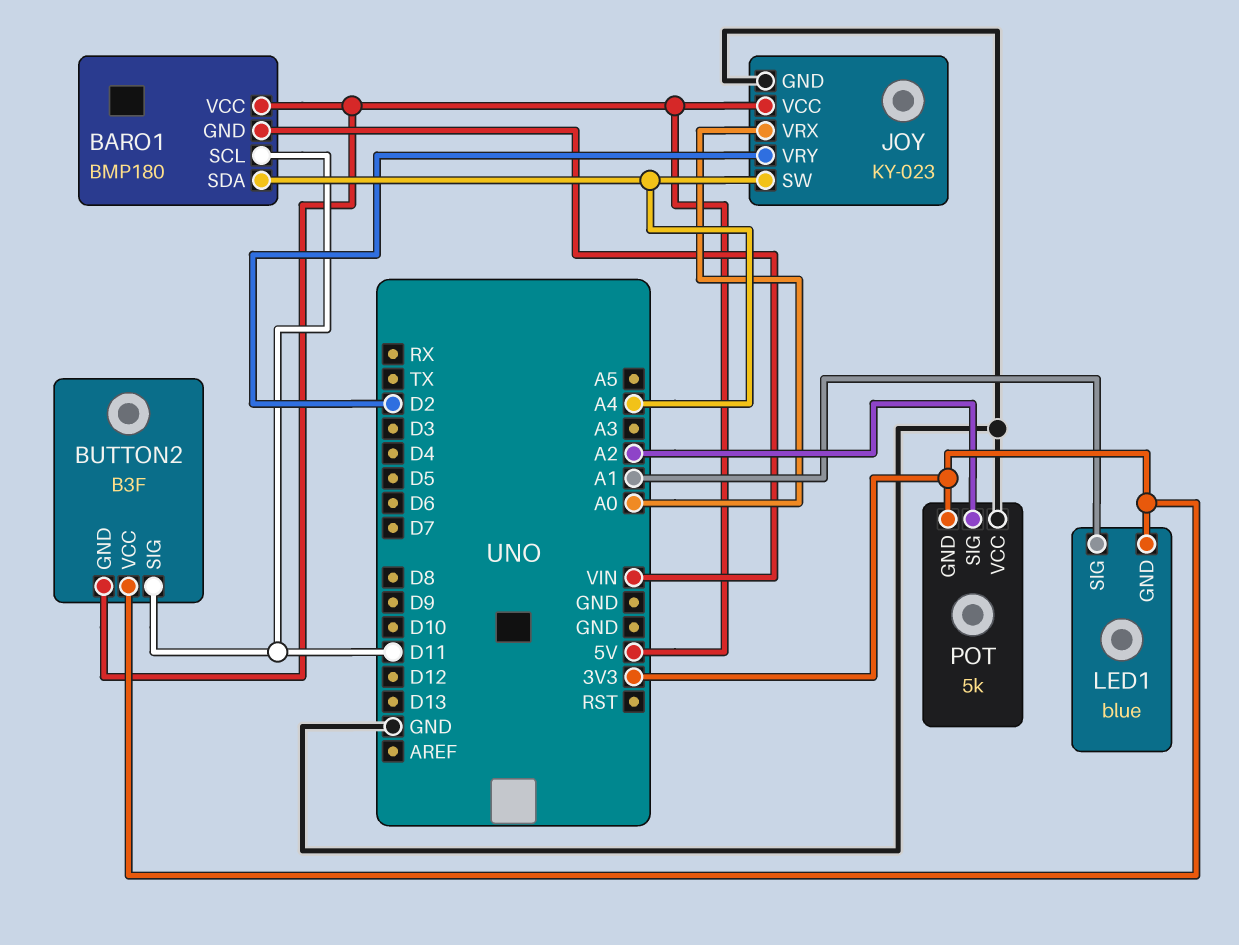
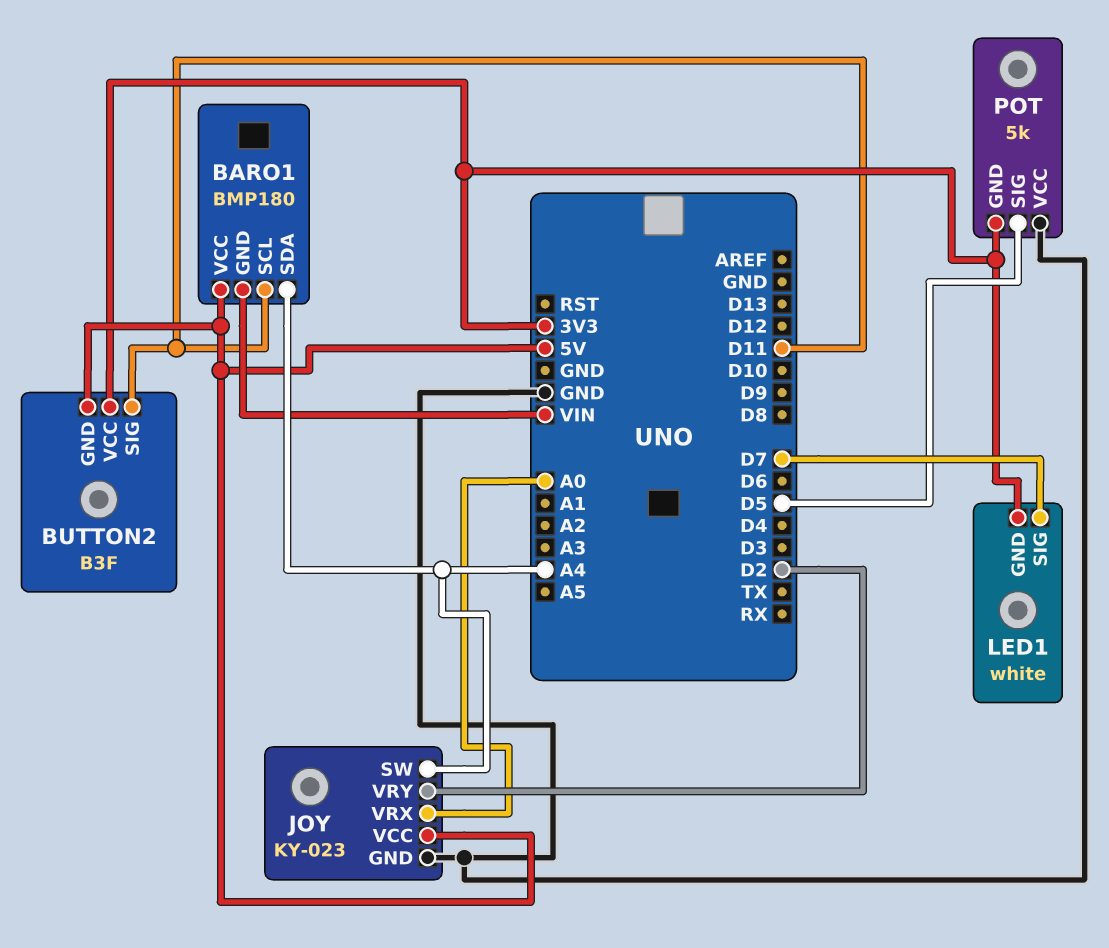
LED1: blue -> white
LED1 pin SIG: A1 -> D7
POT pin SIG: A2 -> D5

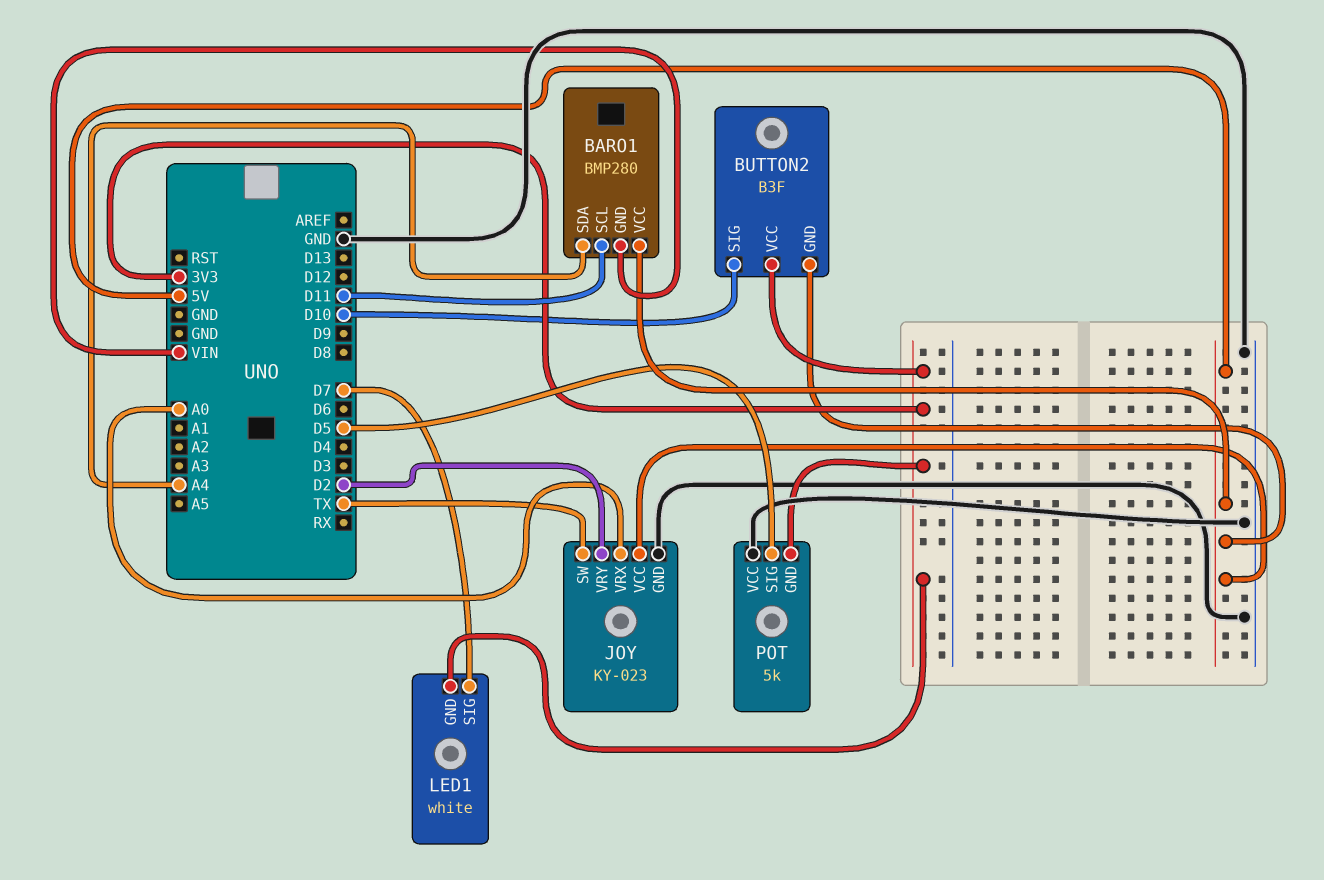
BARO1: BMP180 -> BMP280
BUTTON2 pin SIG: D11 -> D10
JOY pin SW: A4 -> TX

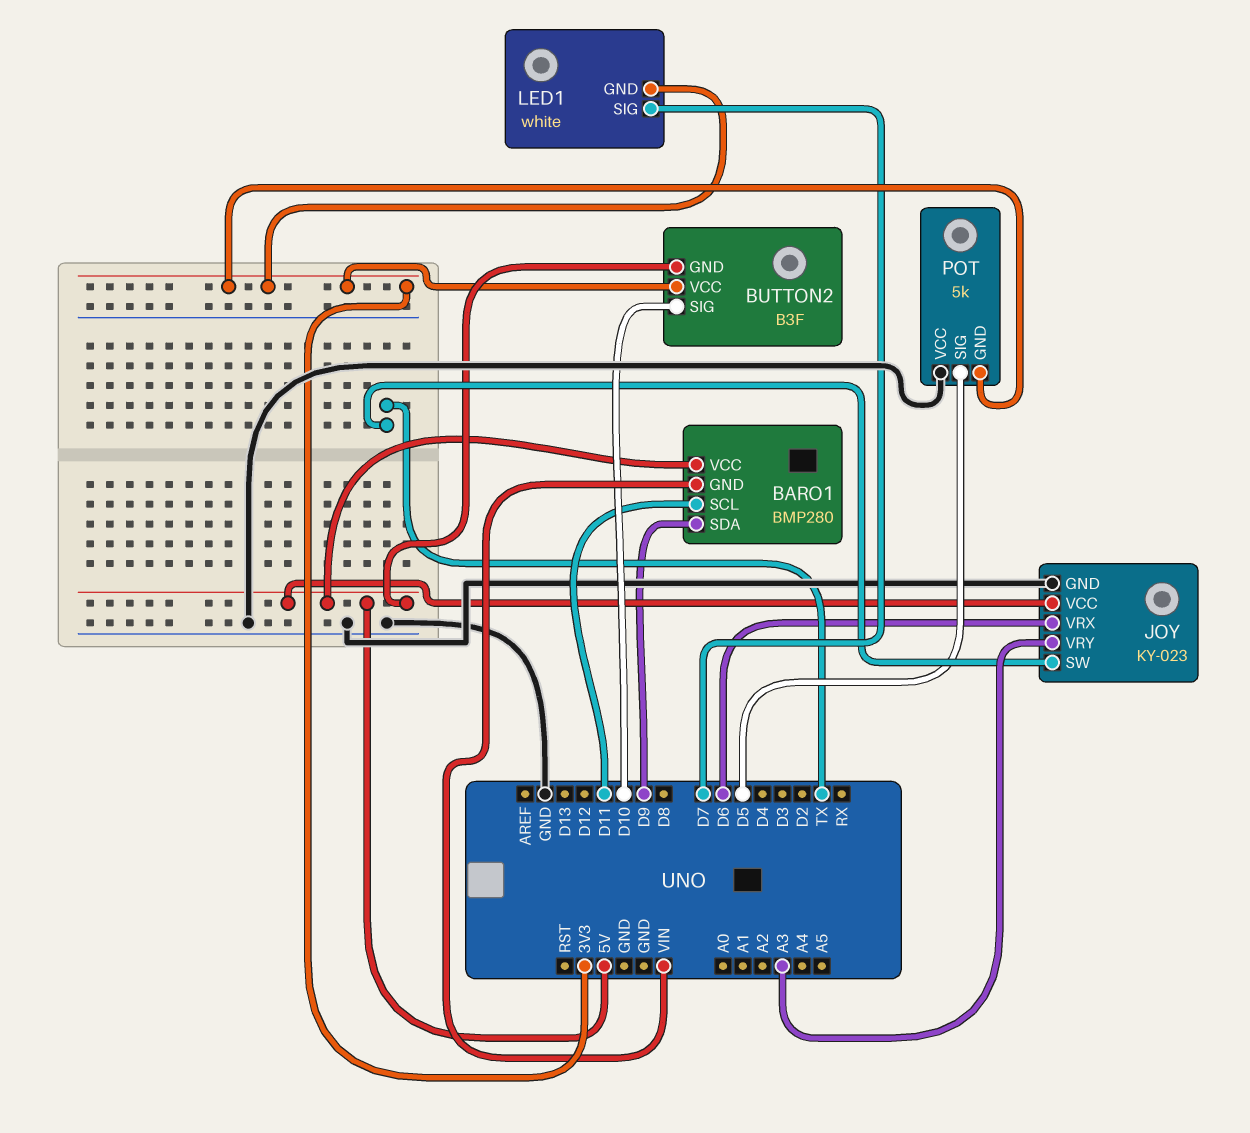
BARO1 pin SDA: A4 -> D9
JOY pin VRX: A0 -> D6
JOY pin VRY: D2 -> A3

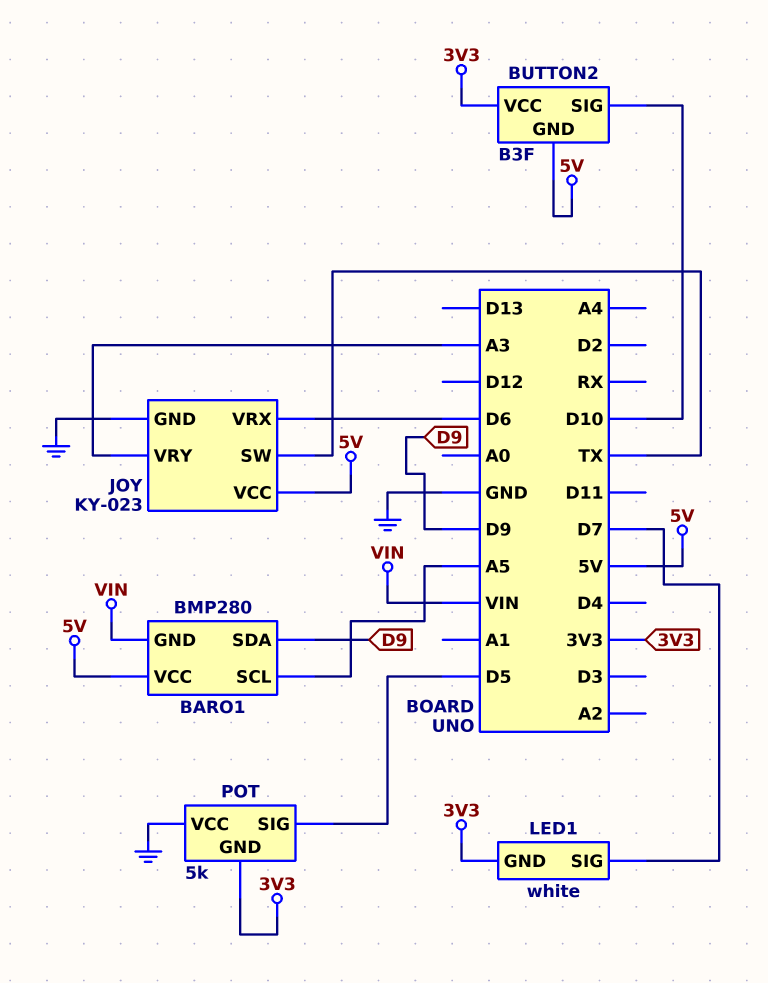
BARO1 pin SCL: D11 -> A5

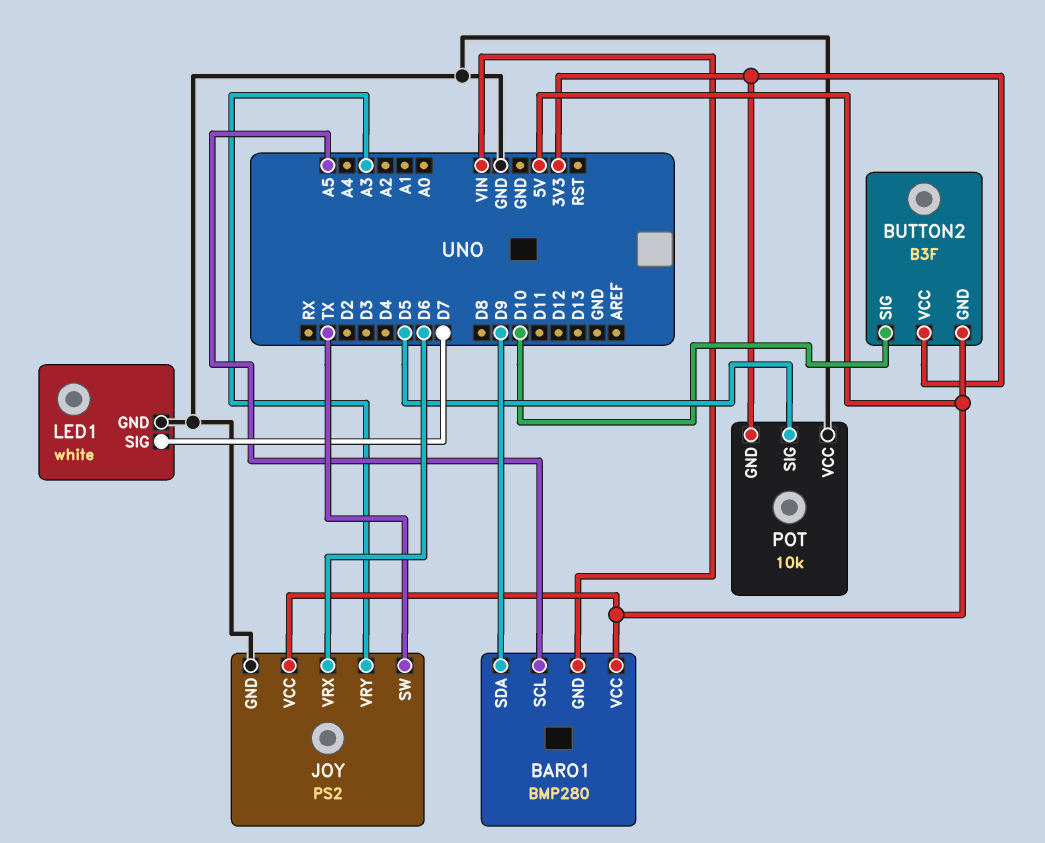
JOY: KY-023 -> PS2
LED1 pin GND: 3V3 -> GND
POT: 5k -> 10k

